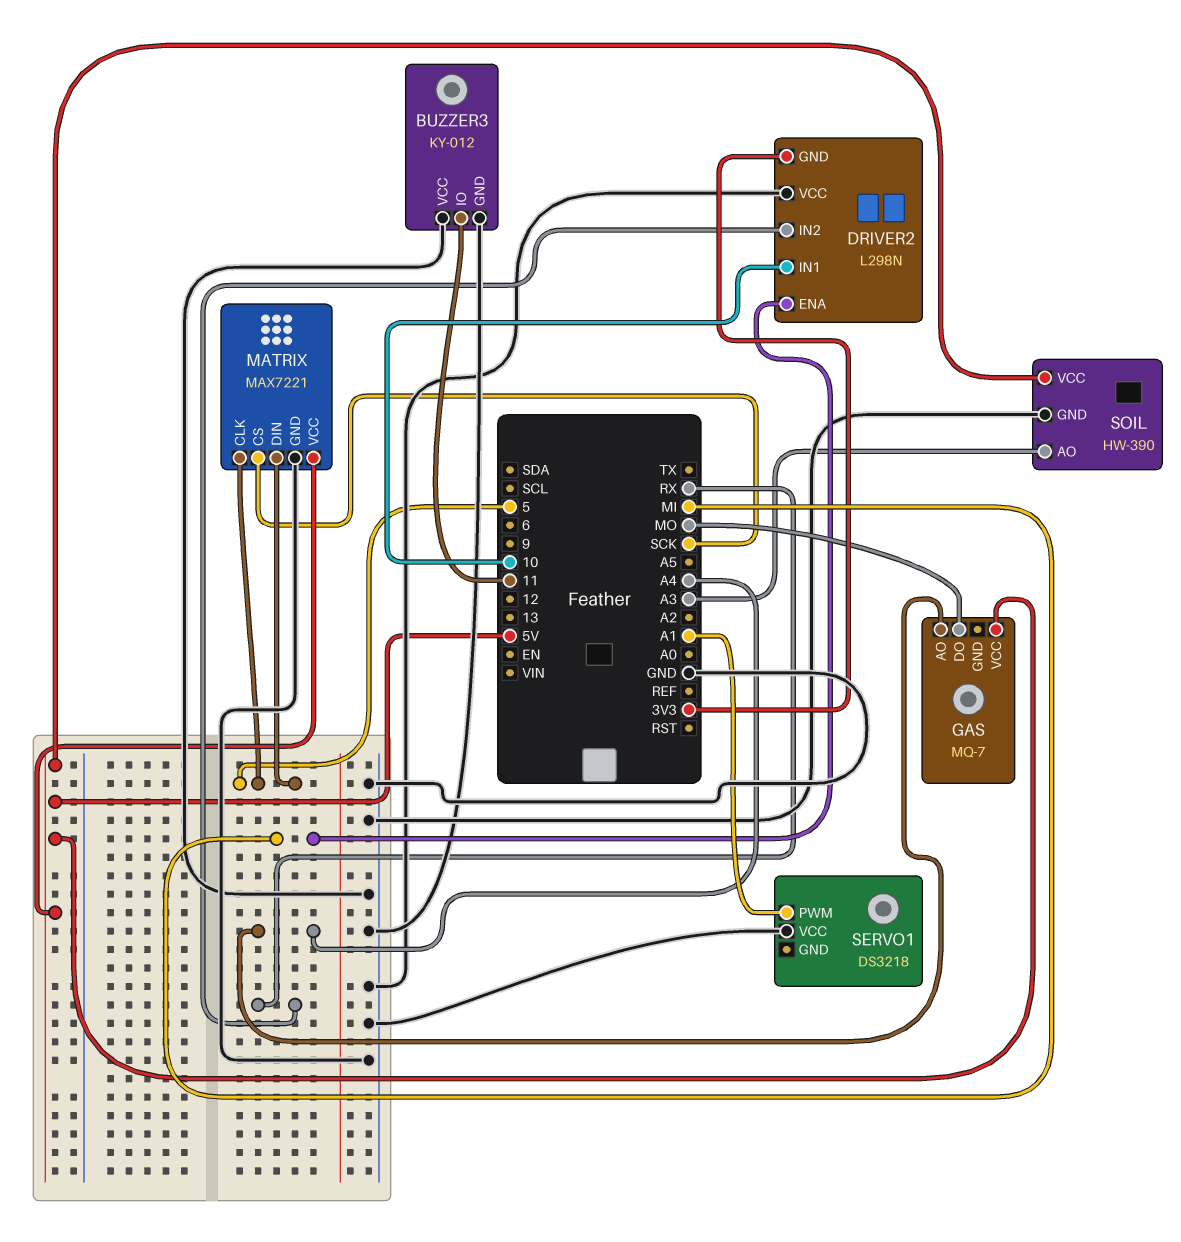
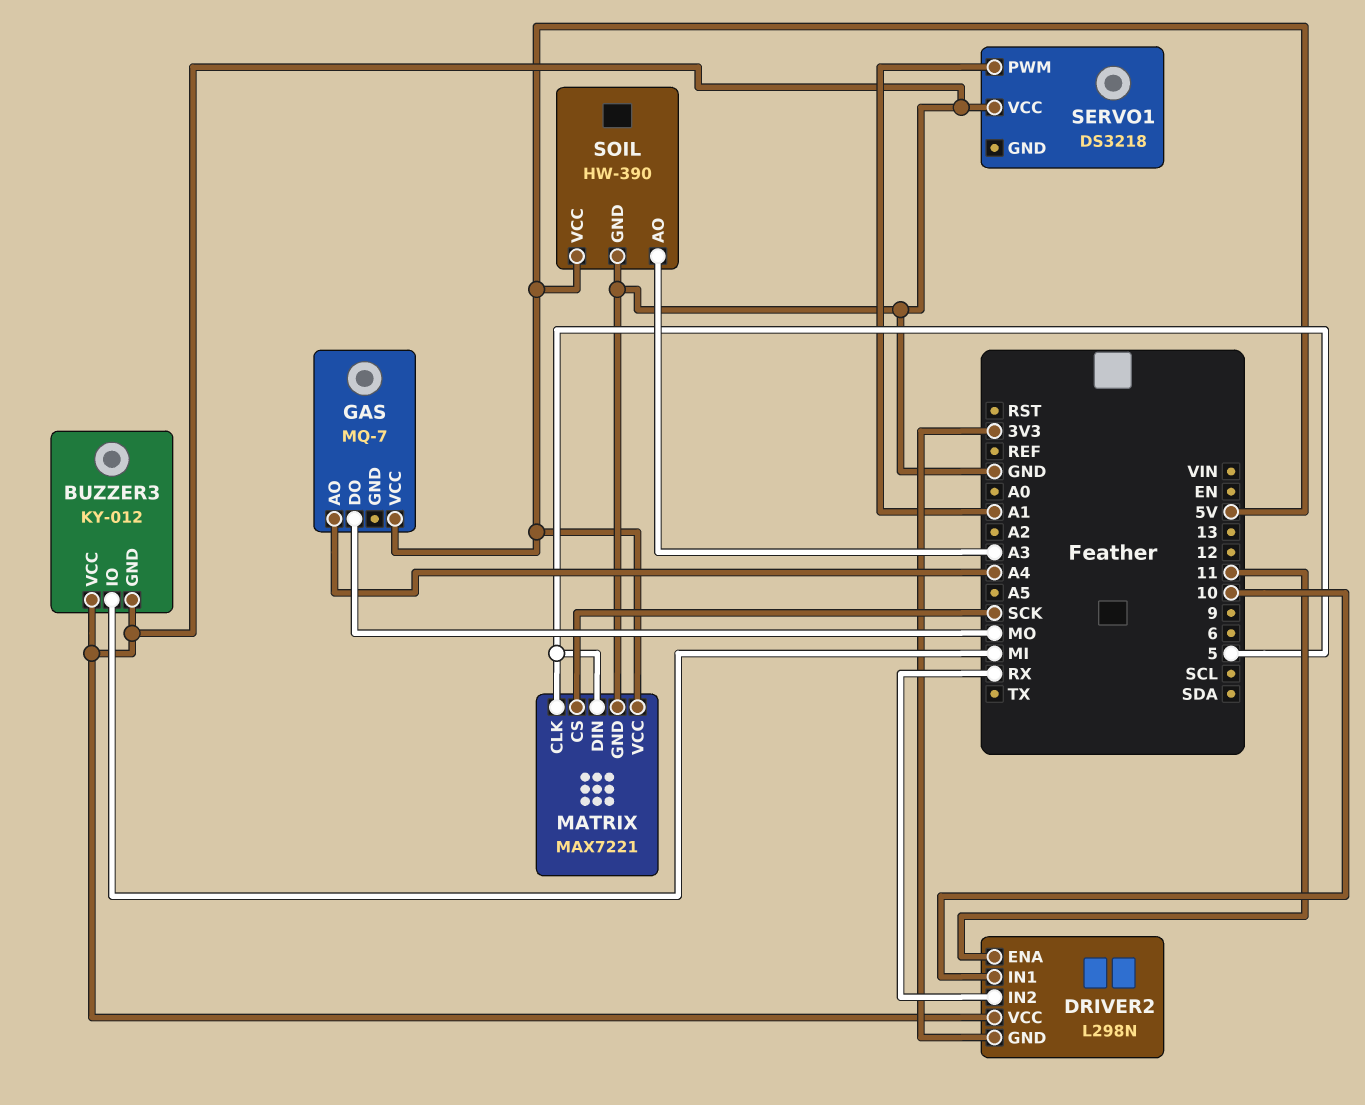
BUZZER3 pin IO: 11 -> MI
DRIVER2 pin ENA: MI -> 11

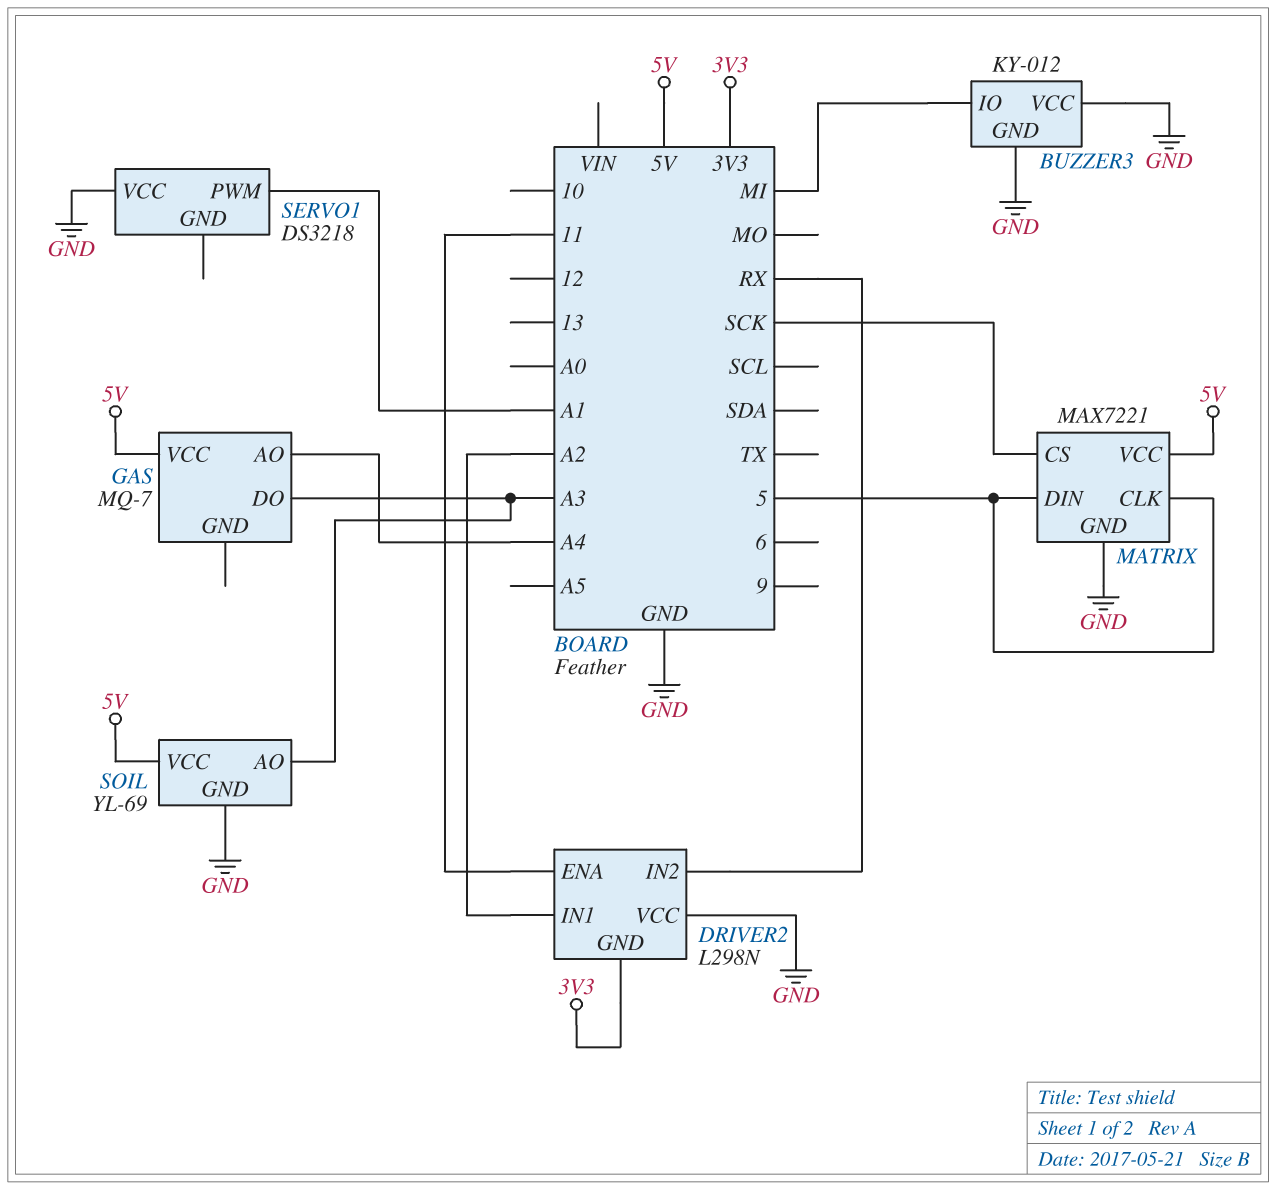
DRIVER2 pin IN1: 10 -> A2
GAS pin DO: MO -> A3
SOIL: HW-390 -> YL-69

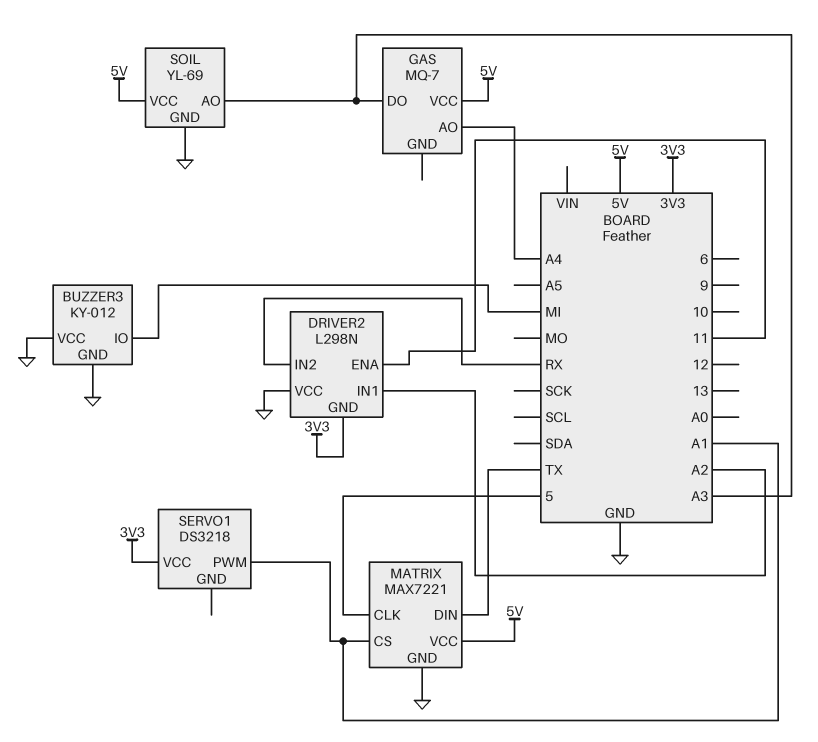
MATRIX pin CS: SCK -> A1
MATRIX pin DIN: 5 -> TX
SERVO1 pin VCC: GND -> 3V3

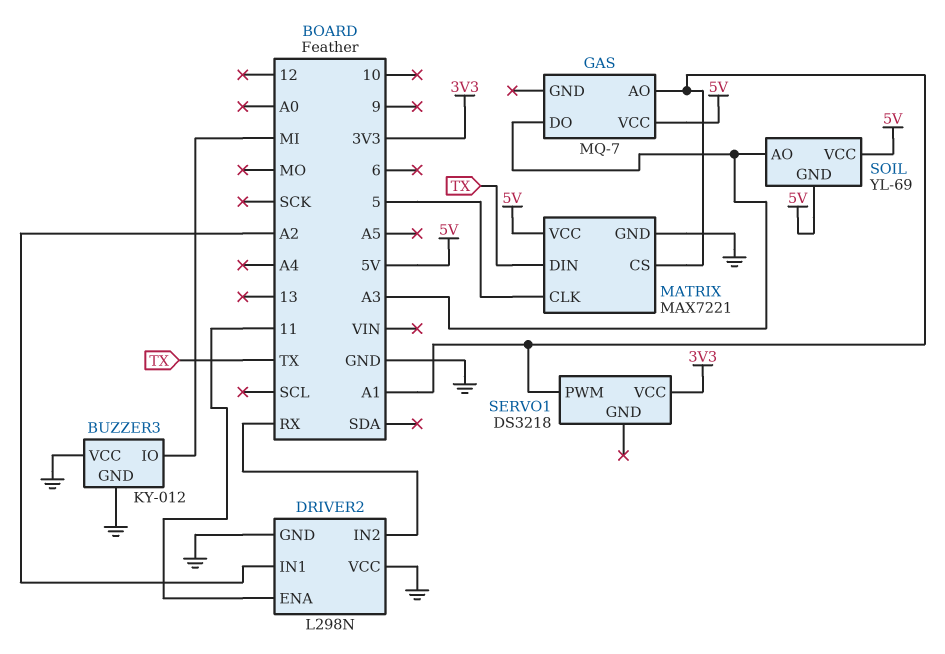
DRIVER2 pin GND: 3V3 -> GND
GAS pin AO: A4 -> A1
SOIL pin GND: GND -> 5V

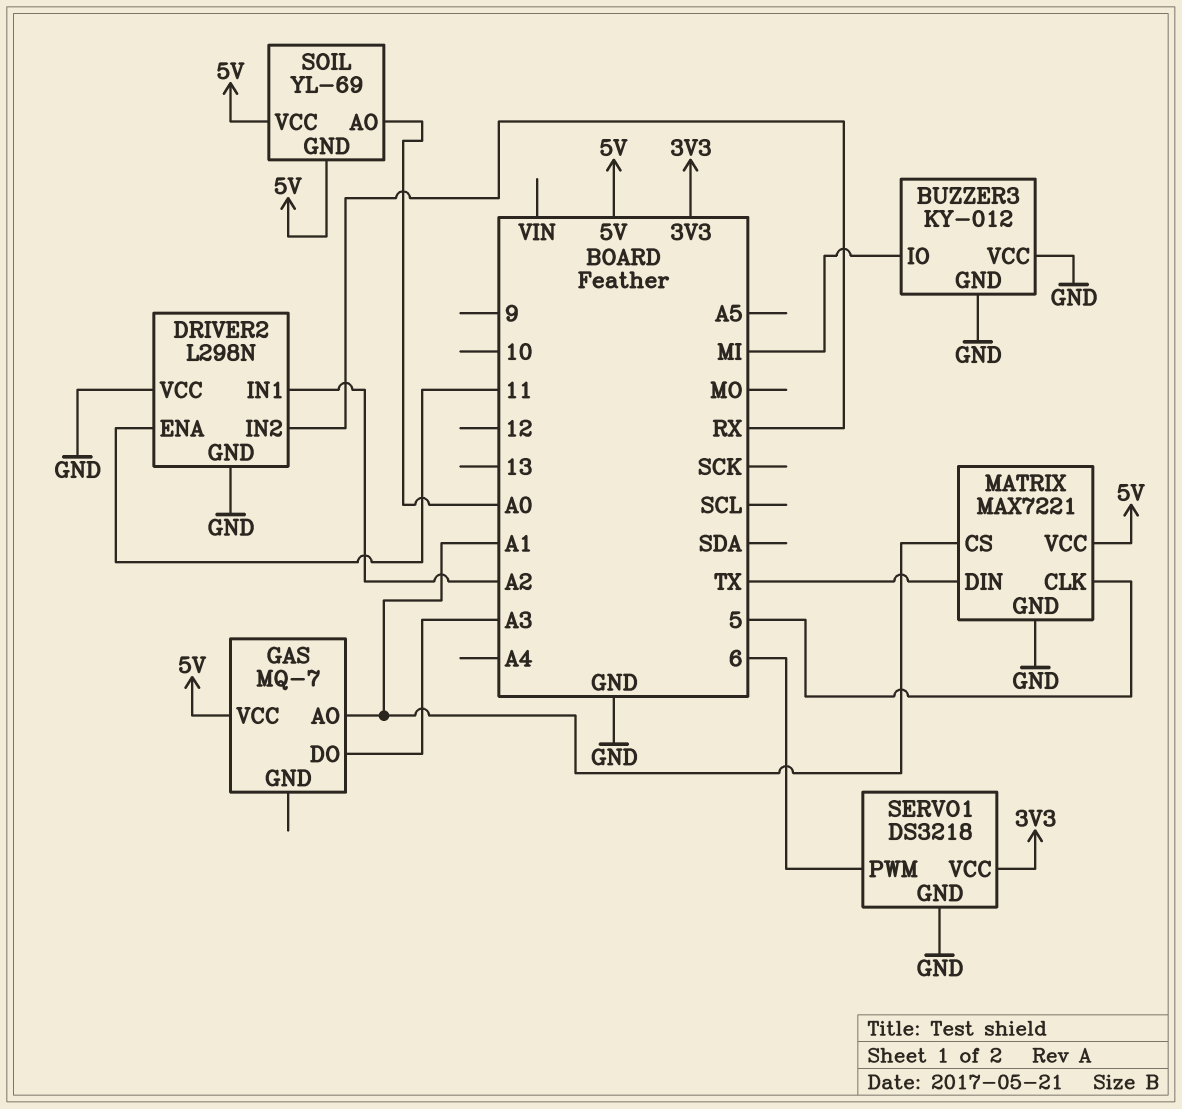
SERVO1 pin GND: none -> GND
SERVO1 pin PWM: A1 -> 6
SOIL pin AO: A3 -> A0

